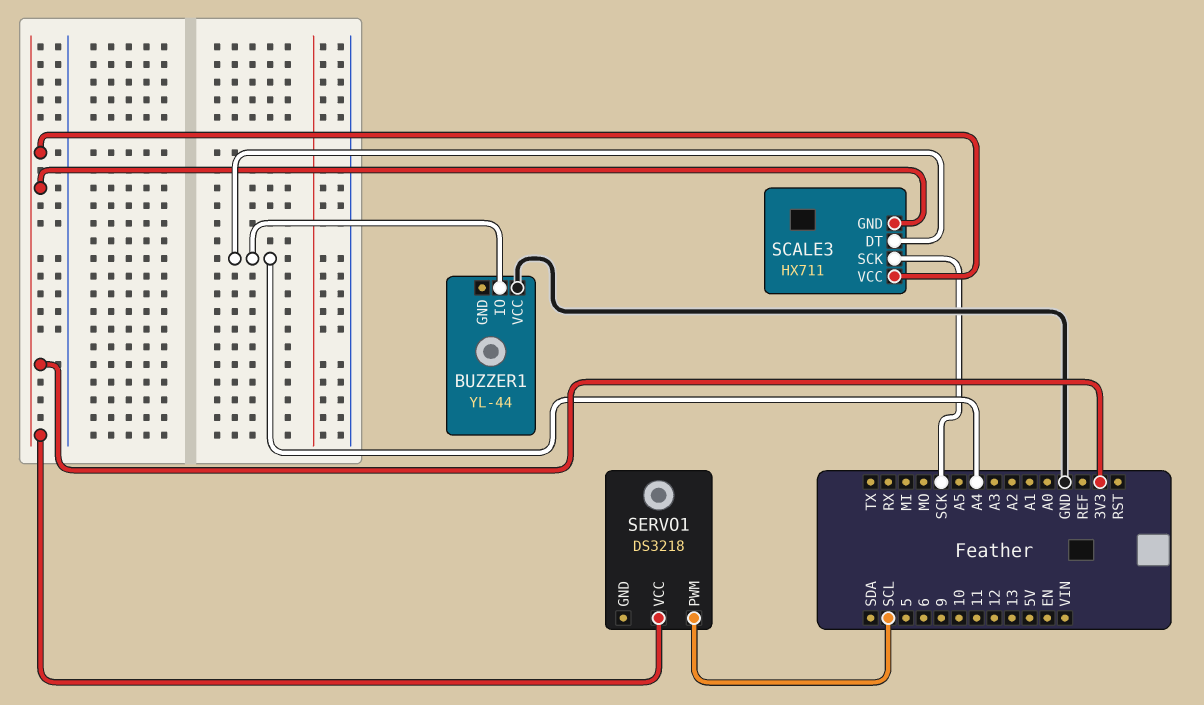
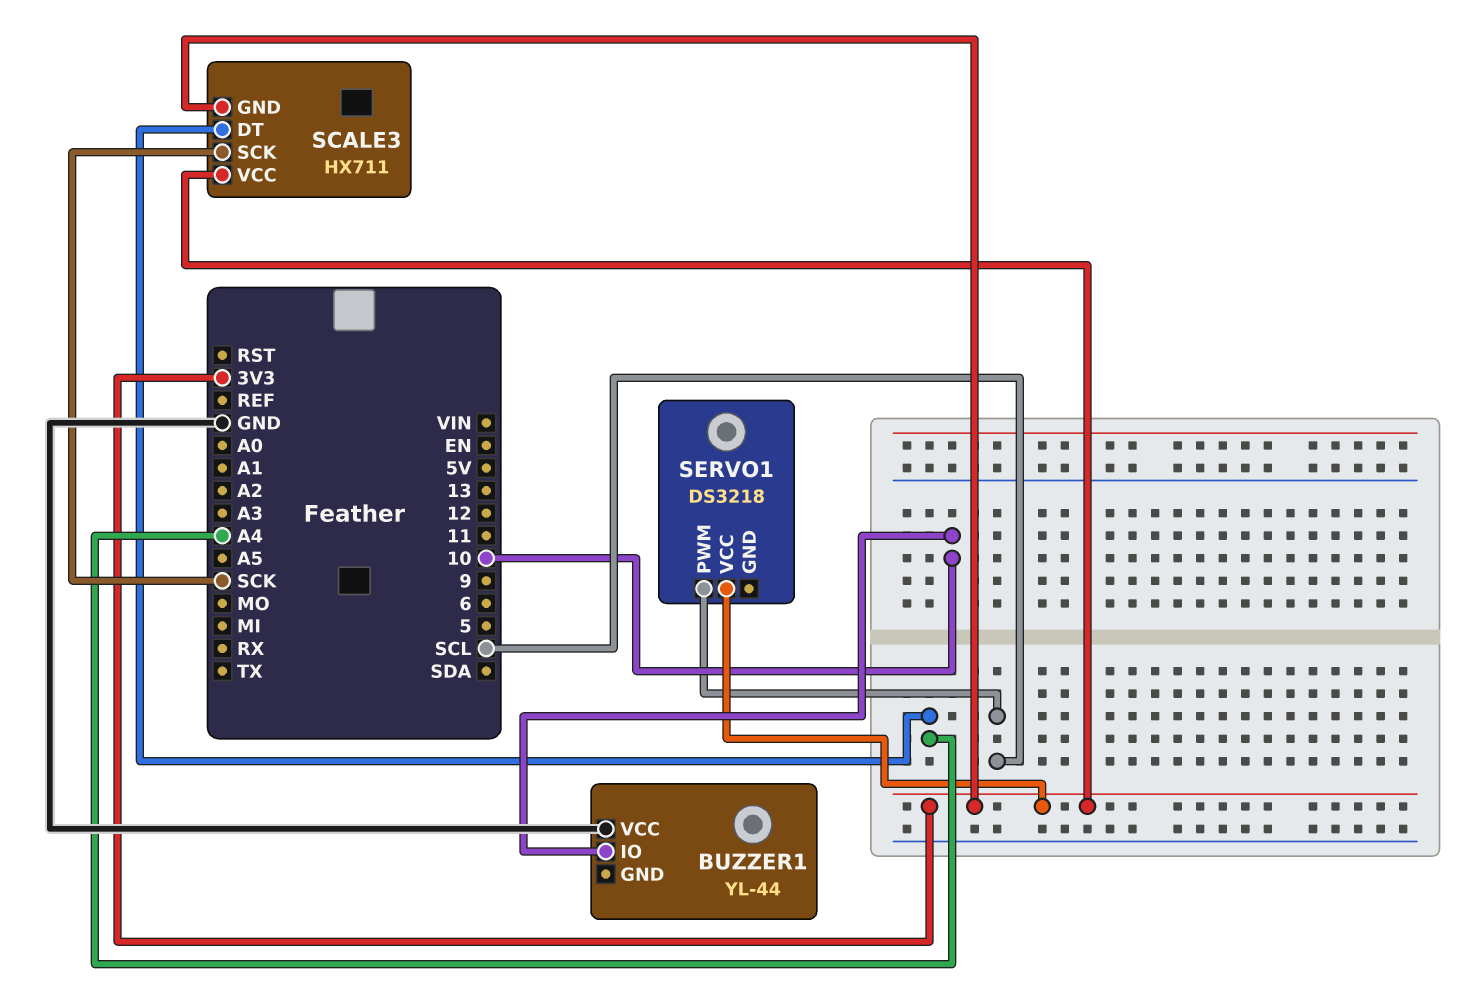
BUZZER1 pin IO: A4 -> 10

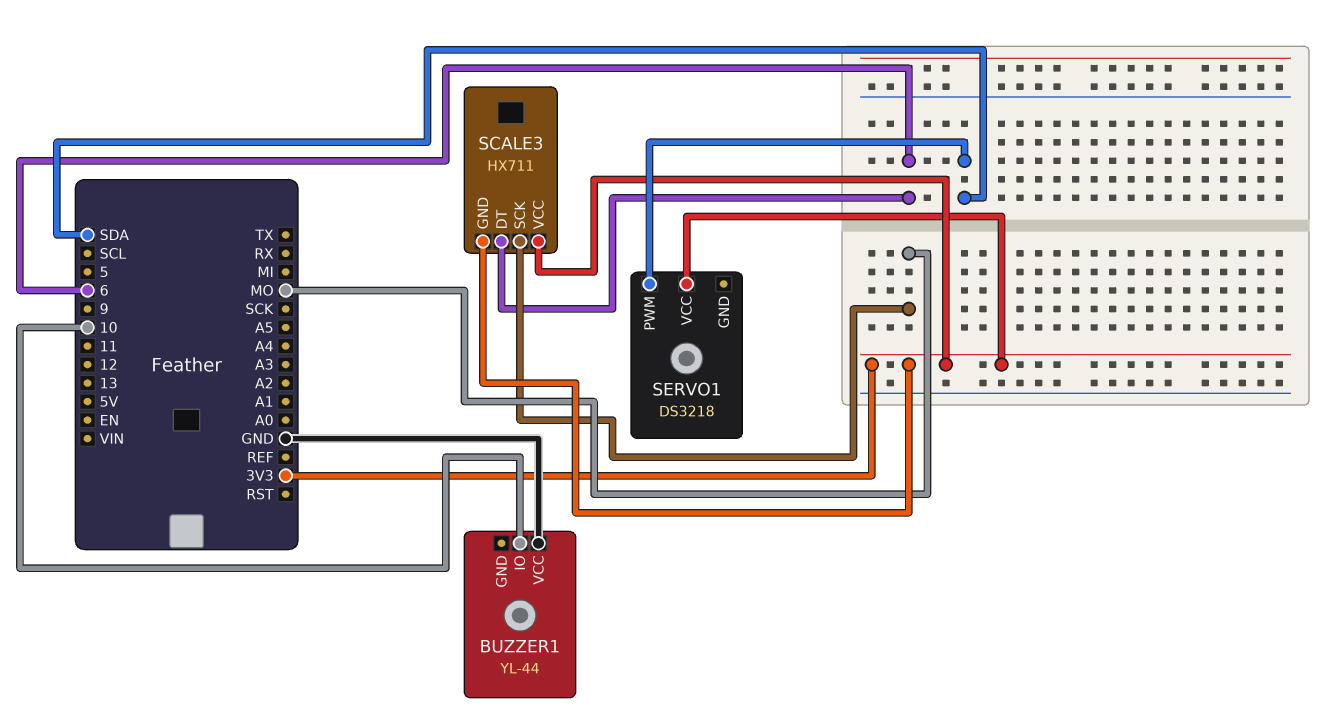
SCALE3 pin DT: A4 -> 6
SCALE3 pin SCK: SCK -> MO
SERVO1 pin PWM: SCL -> SDA

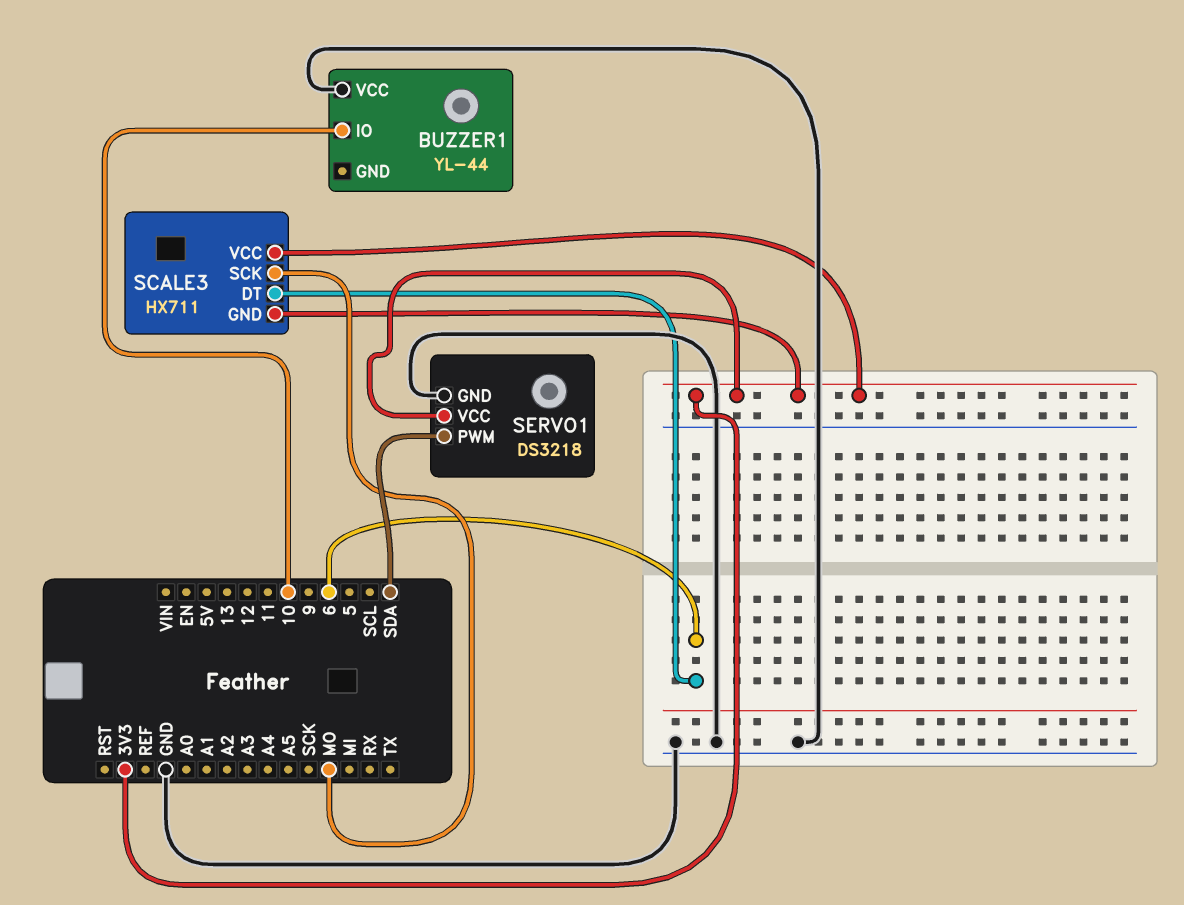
SERVO1 pin GND: none -> GND

